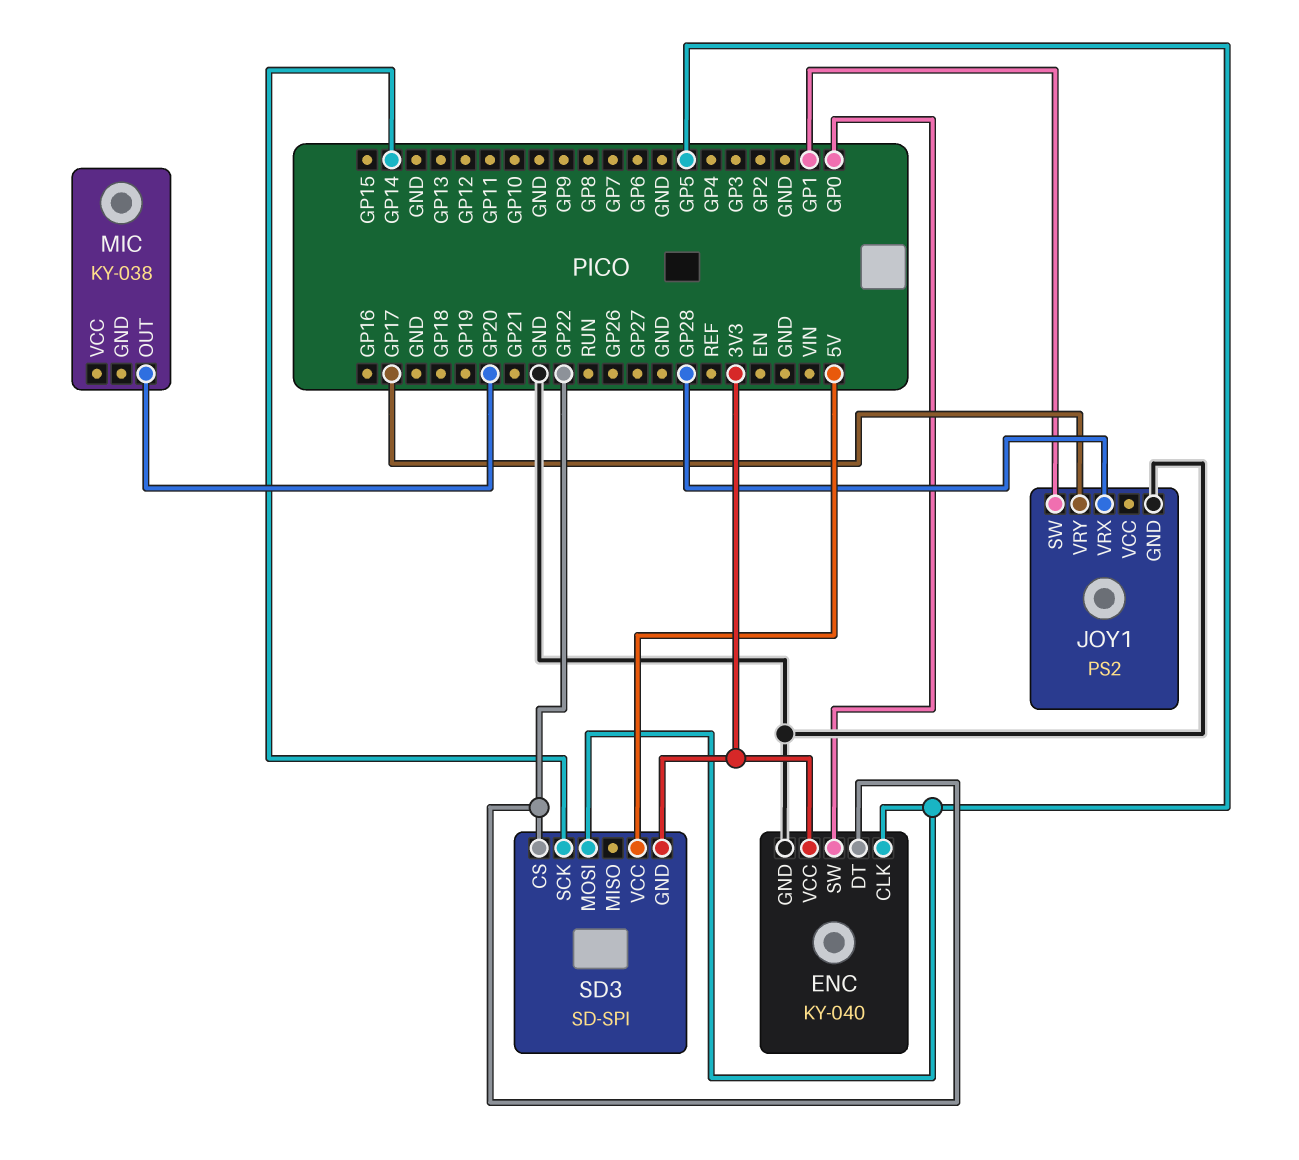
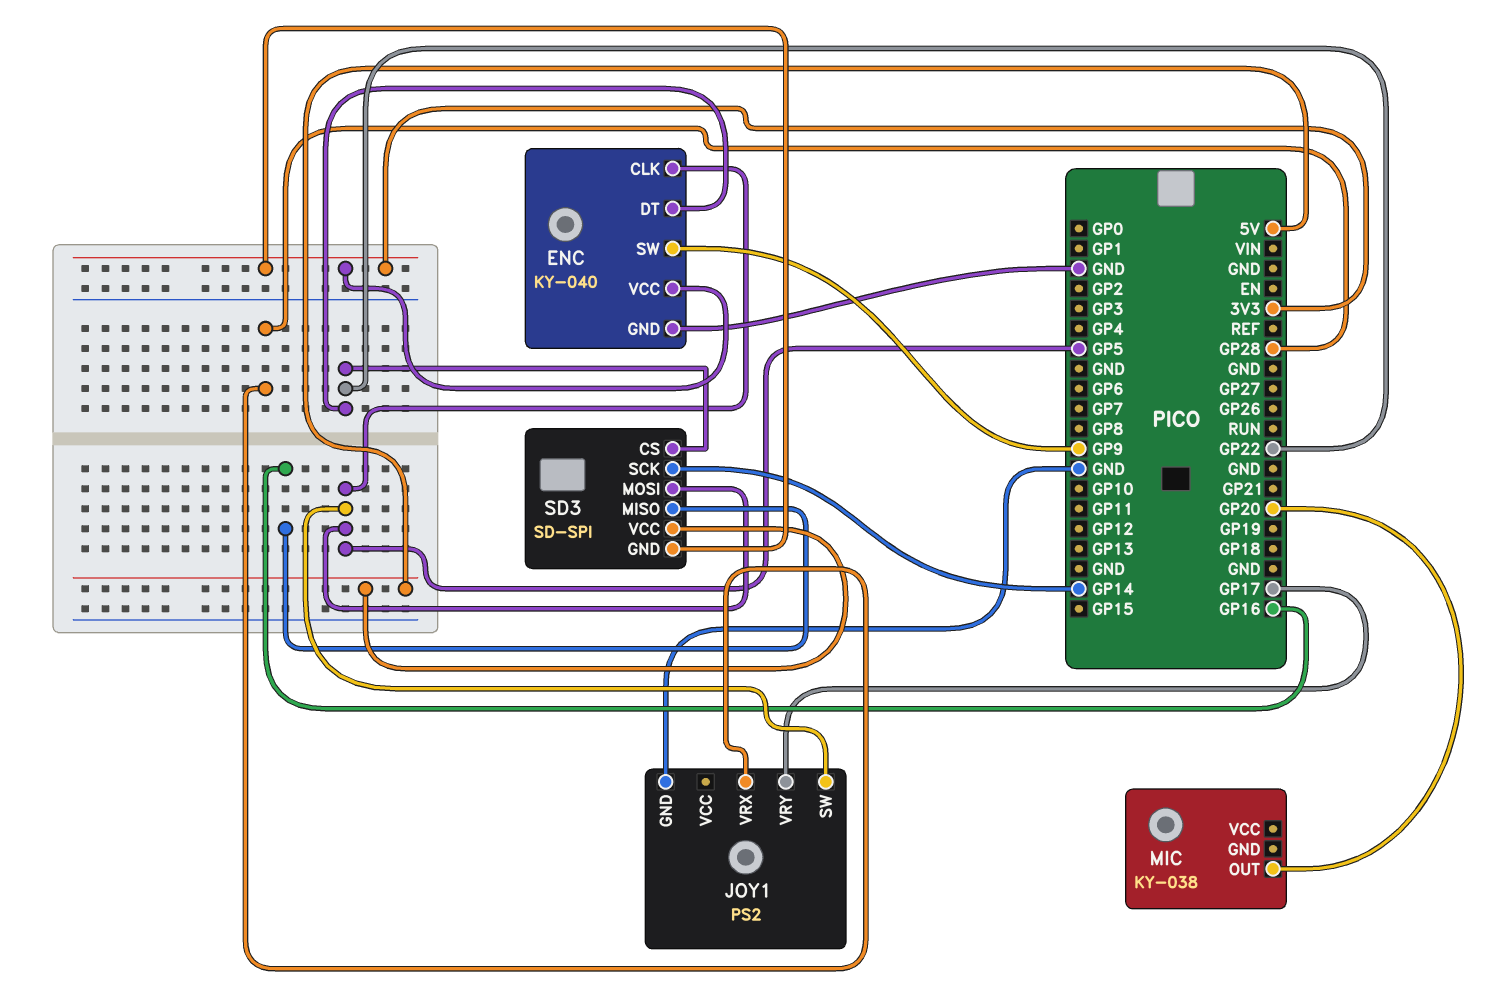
ENC pin SW: GP0 -> GP9
JOY1 pin SW: GP1 -> GP5
SD3 pin MISO: none -> GP16

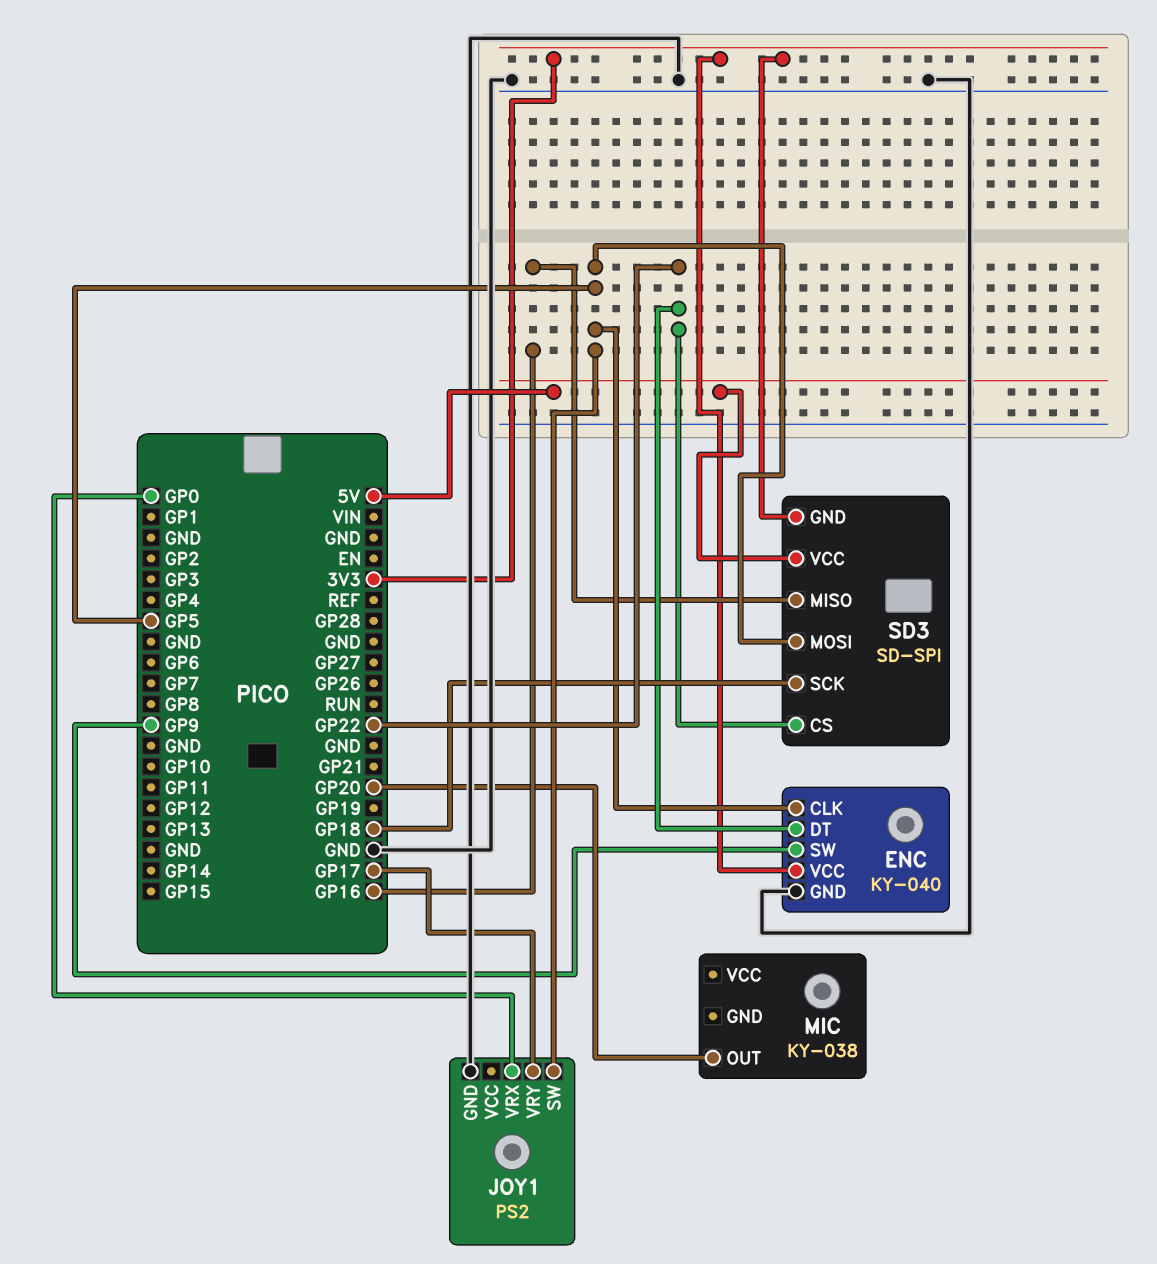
JOY1 pin VRX: GP28 -> GP0
SD3 pin SCK: GP14 -> GP18

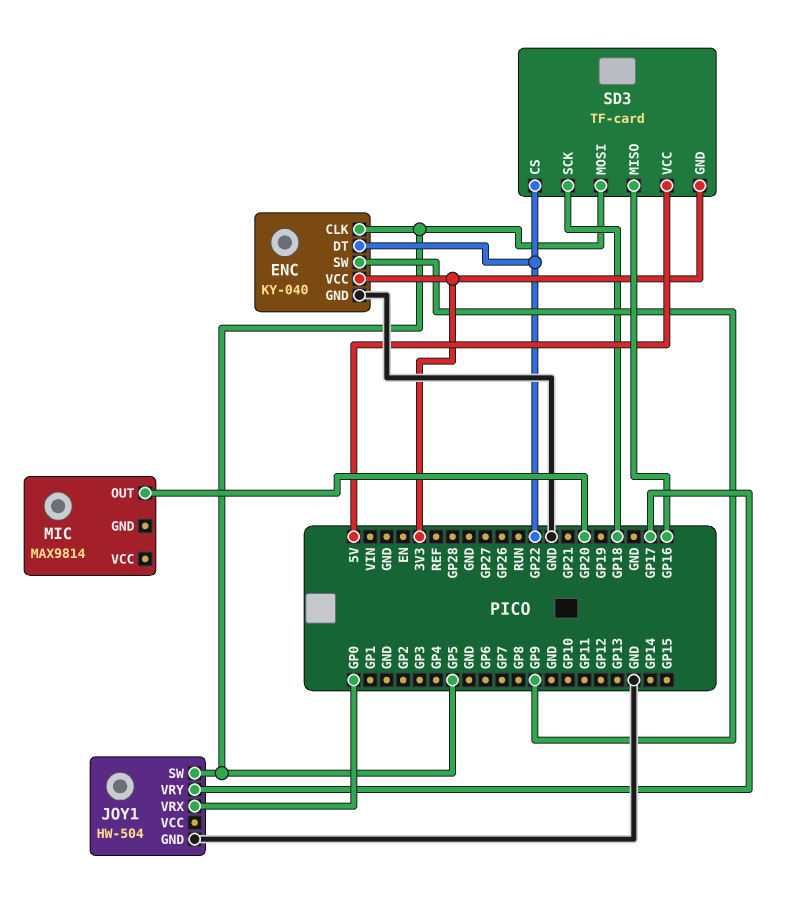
JOY1: PS2 -> HW-504
MIC: KY-038 -> MAX9814
SD3: SD-SPI -> TF-card

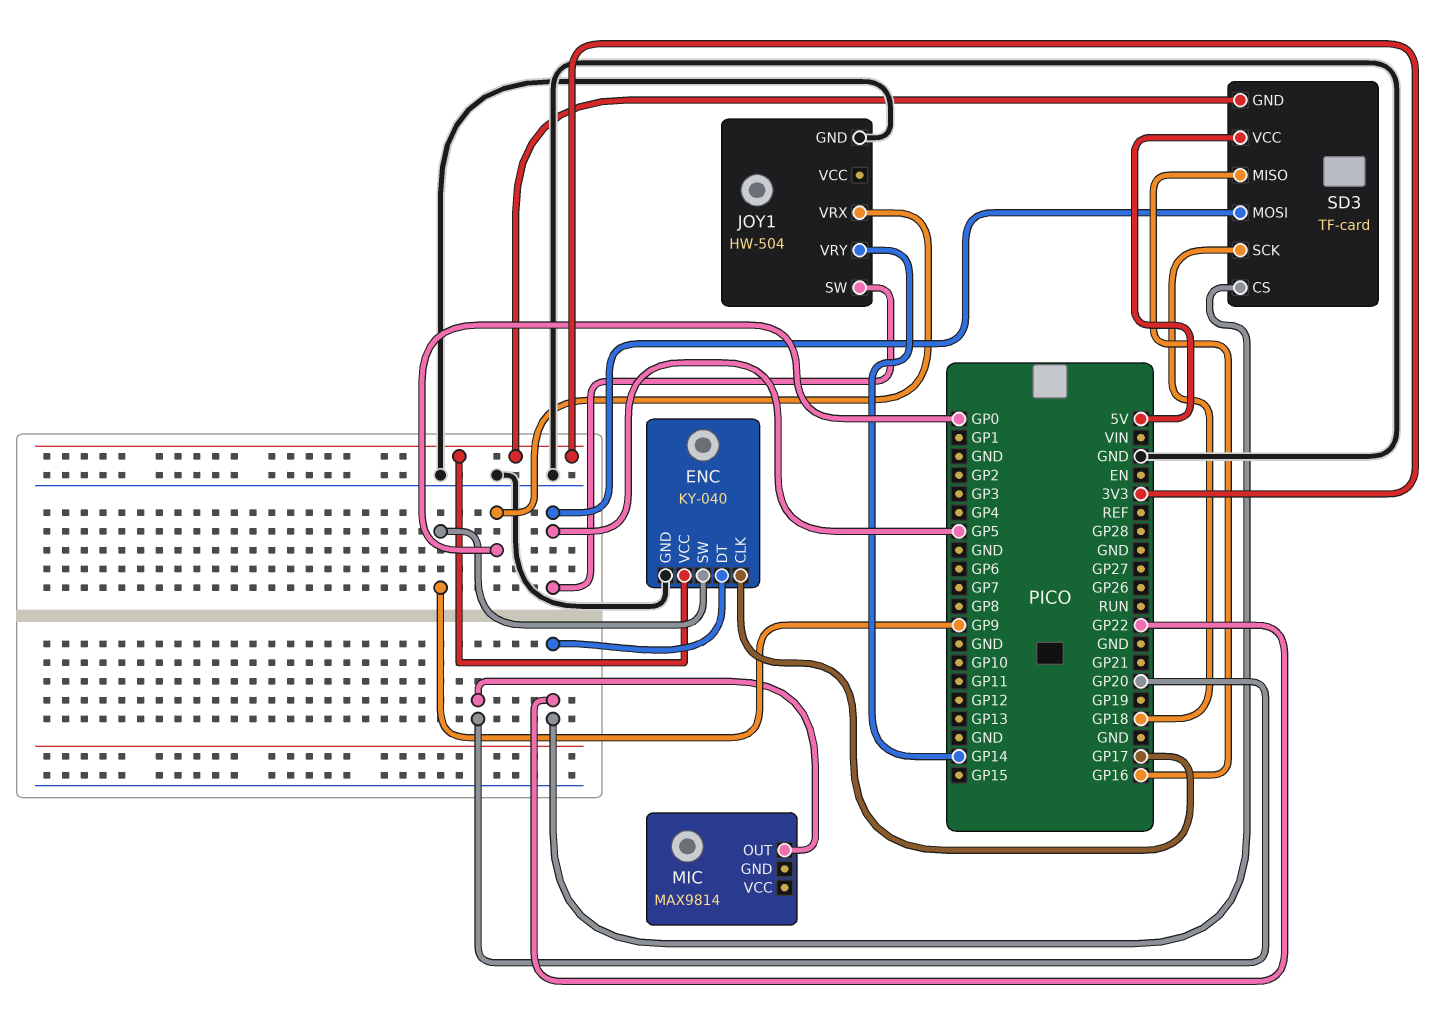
ENC pin CLK: GP5 -> GP17
JOY1 pin VRY: GP17 -> GP14

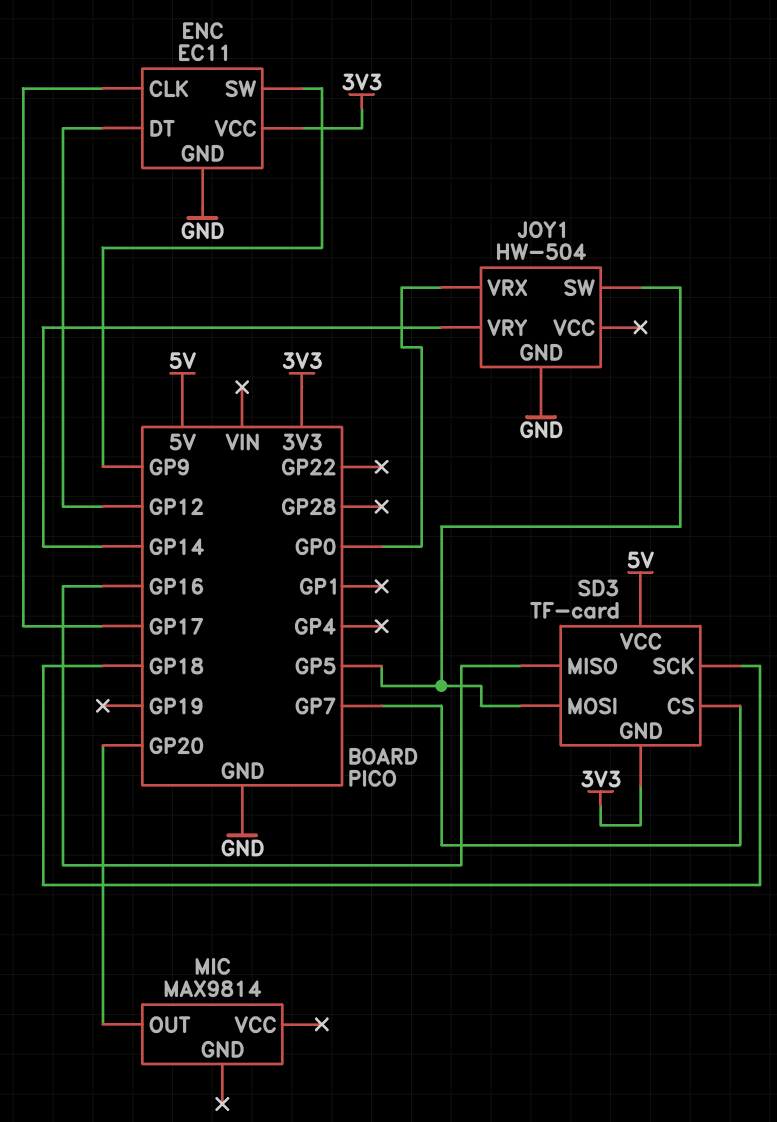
ENC: KY-040 -> EC11
ENC pin DT: GP22 -> GP12
SD3 pin CS: GP22 -> GP7

